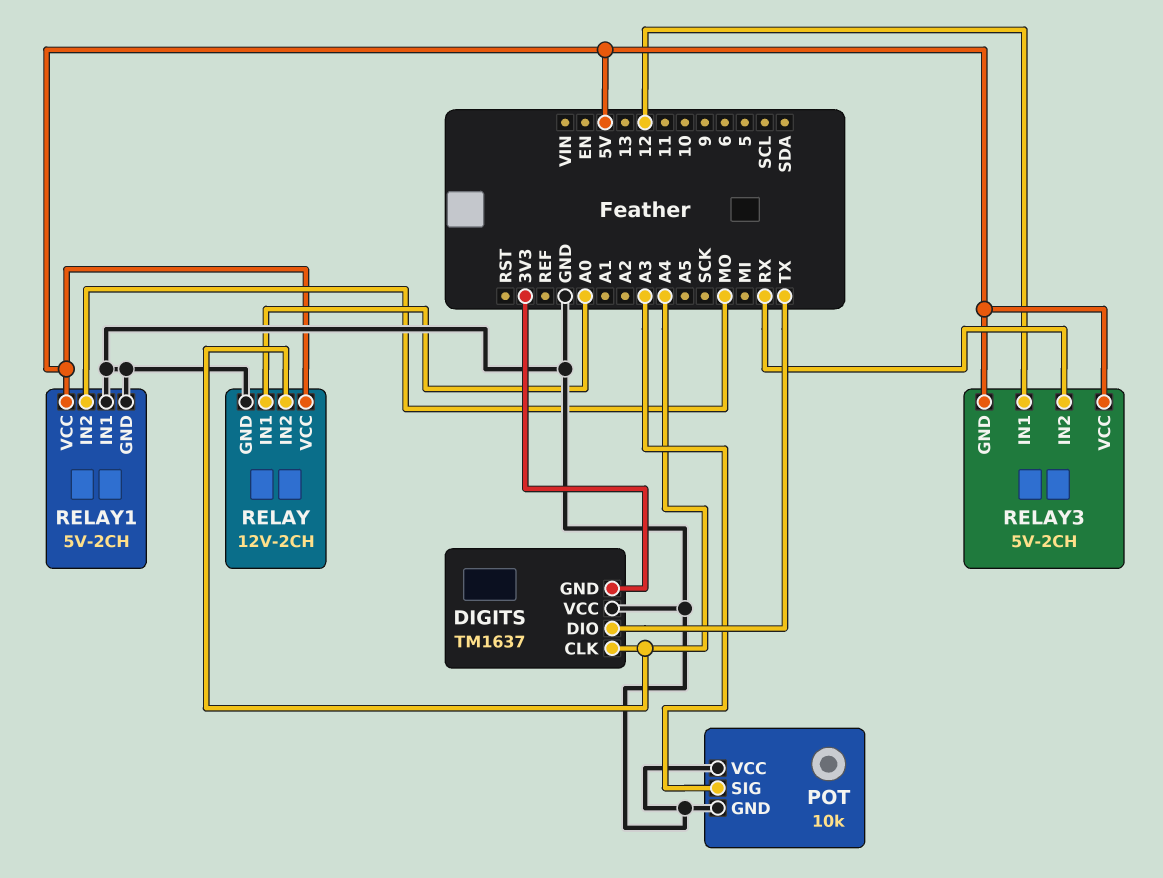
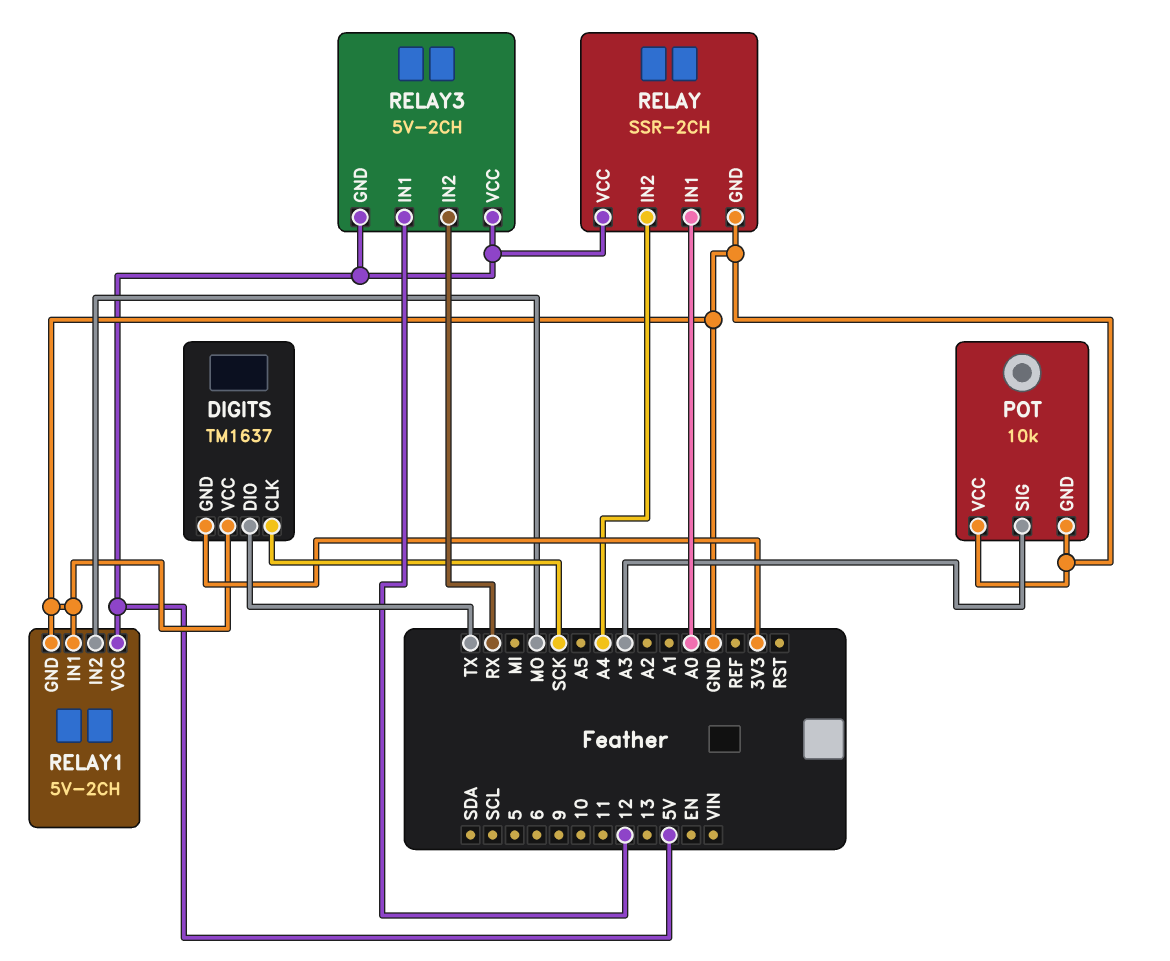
DIGITS pin CLK: A4 -> SCK
RELAY: 12V-2CH -> SSR-2CH

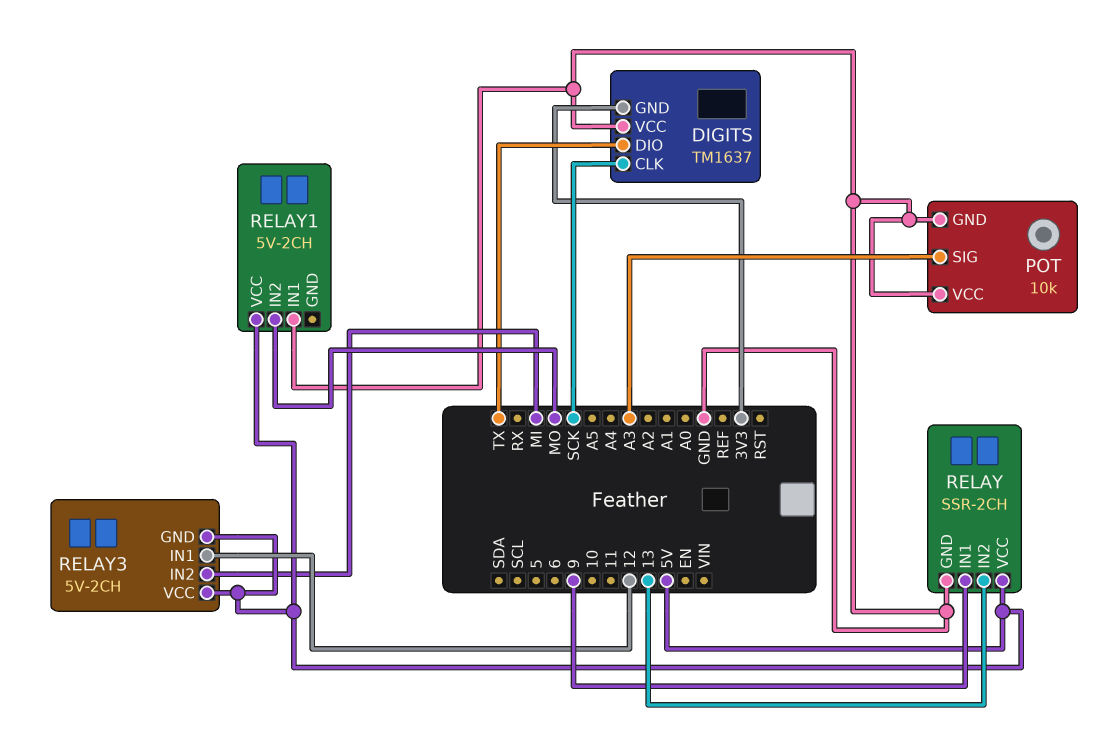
RELAY pin IN1: A0 -> 9
RELAY pin IN2: A4 -> 13
RELAY1 pin GND: GND -> none
RELAY3 pin IN2: RX -> MI

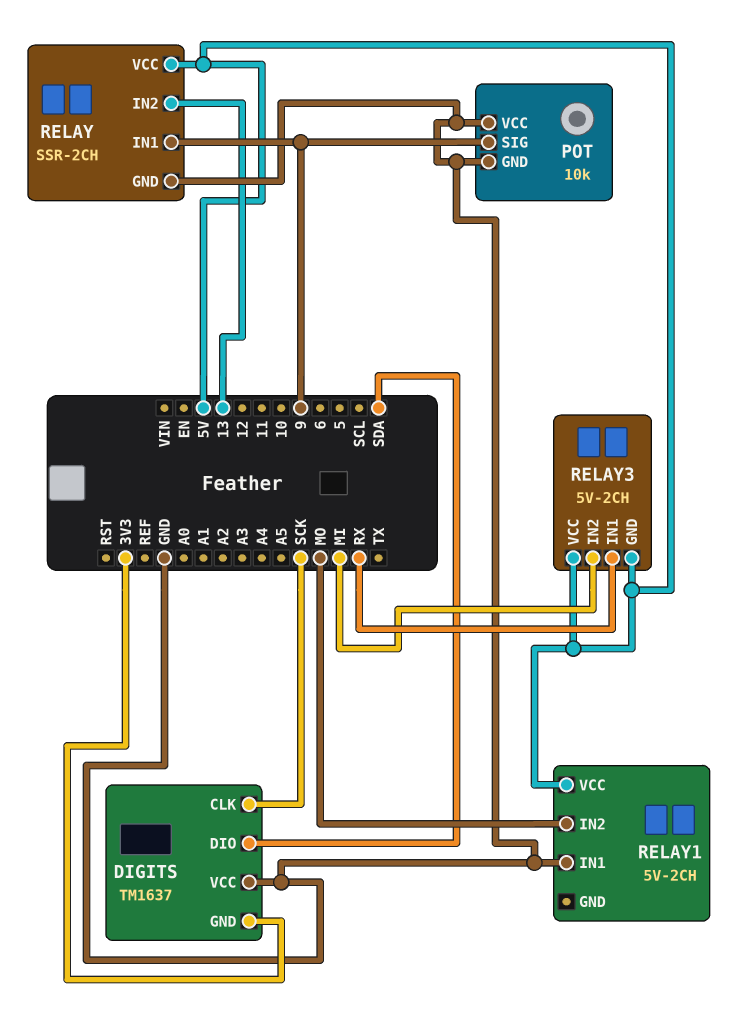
DIGITS pin DIO: TX -> SDA
POT pin SIG: A3 -> 9
RELAY3 pin IN1: 12 -> RX

